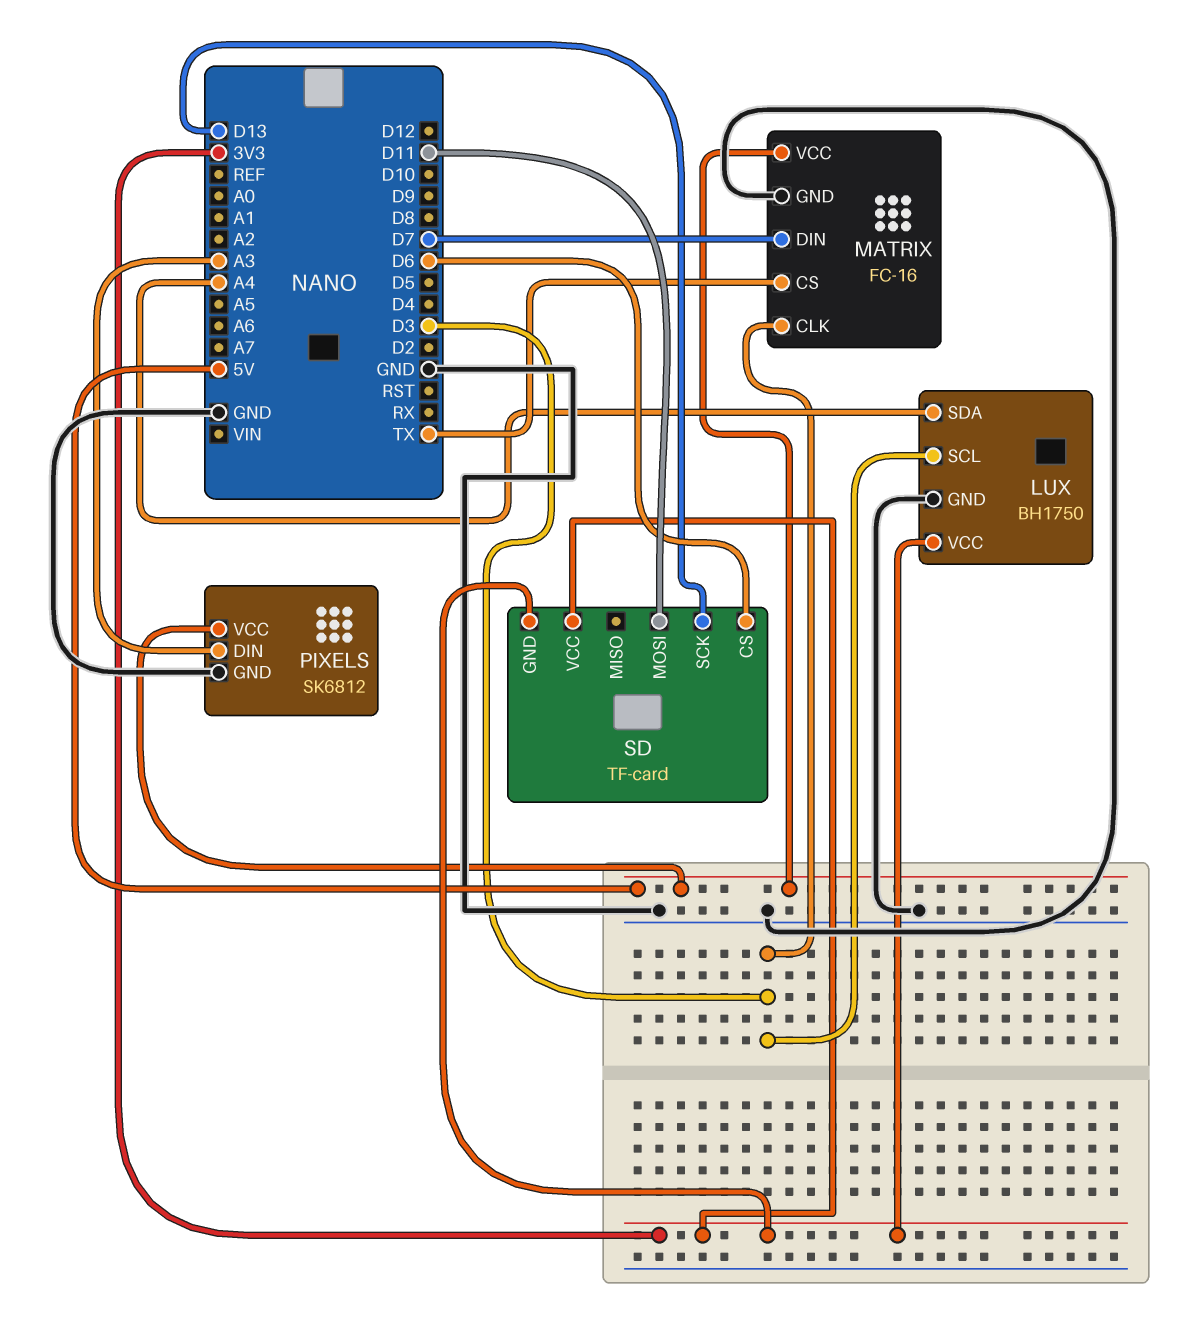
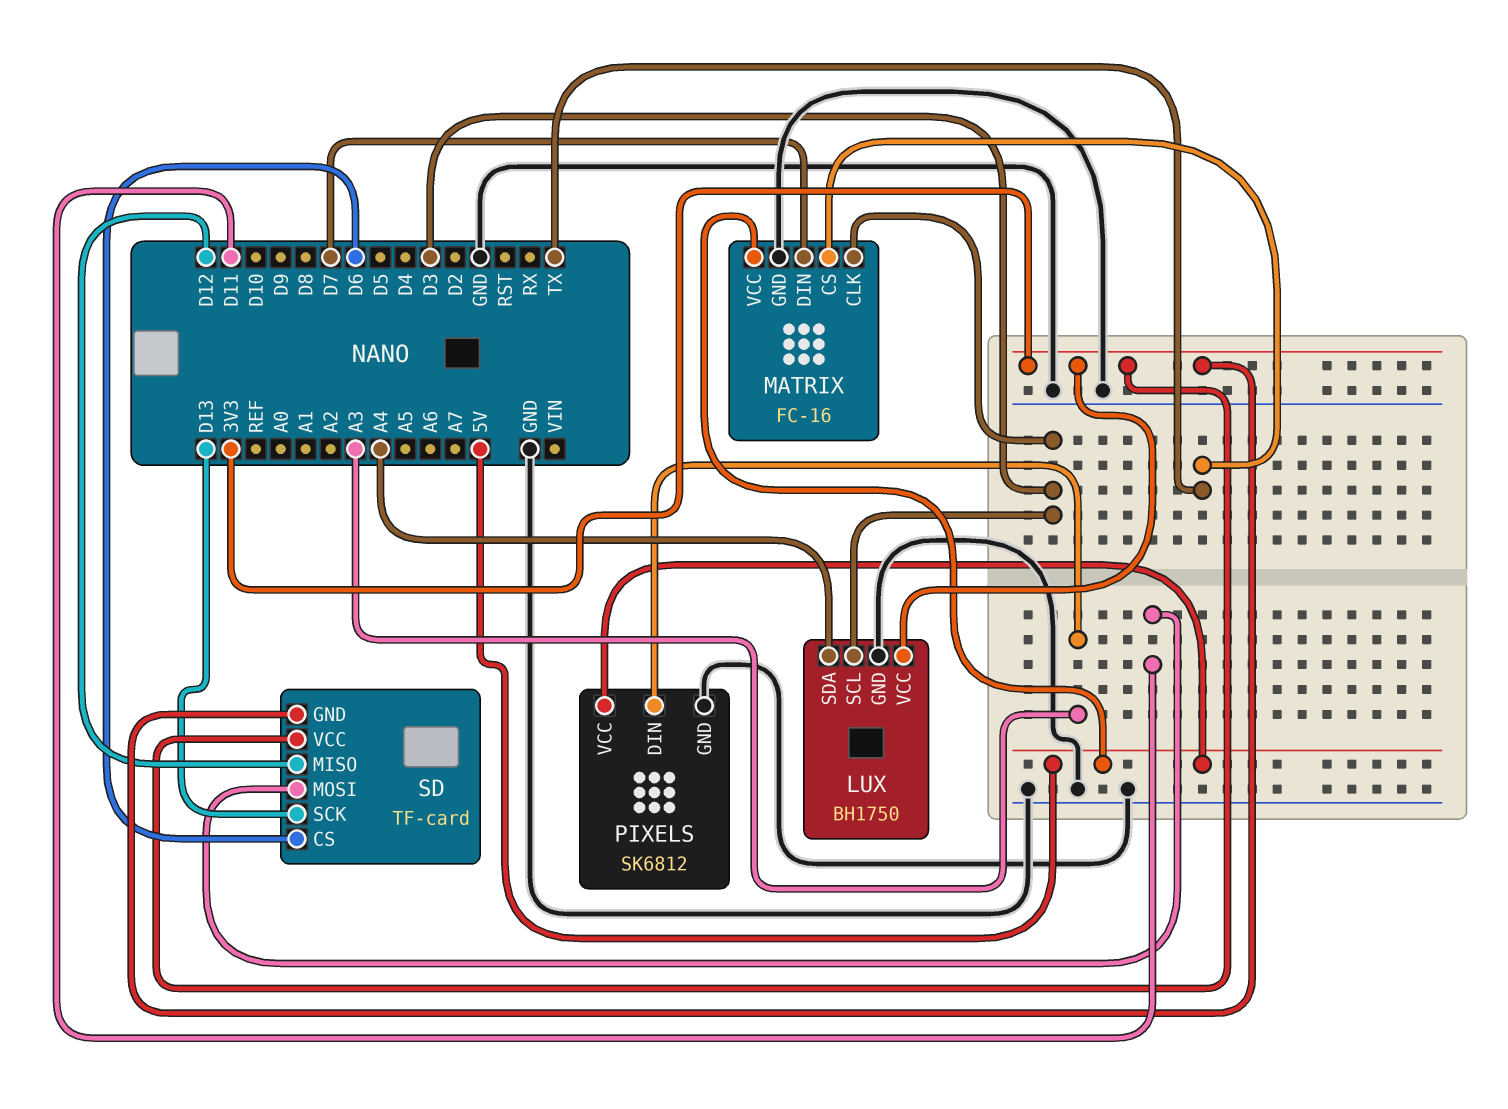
SD pin MISO: none -> D12

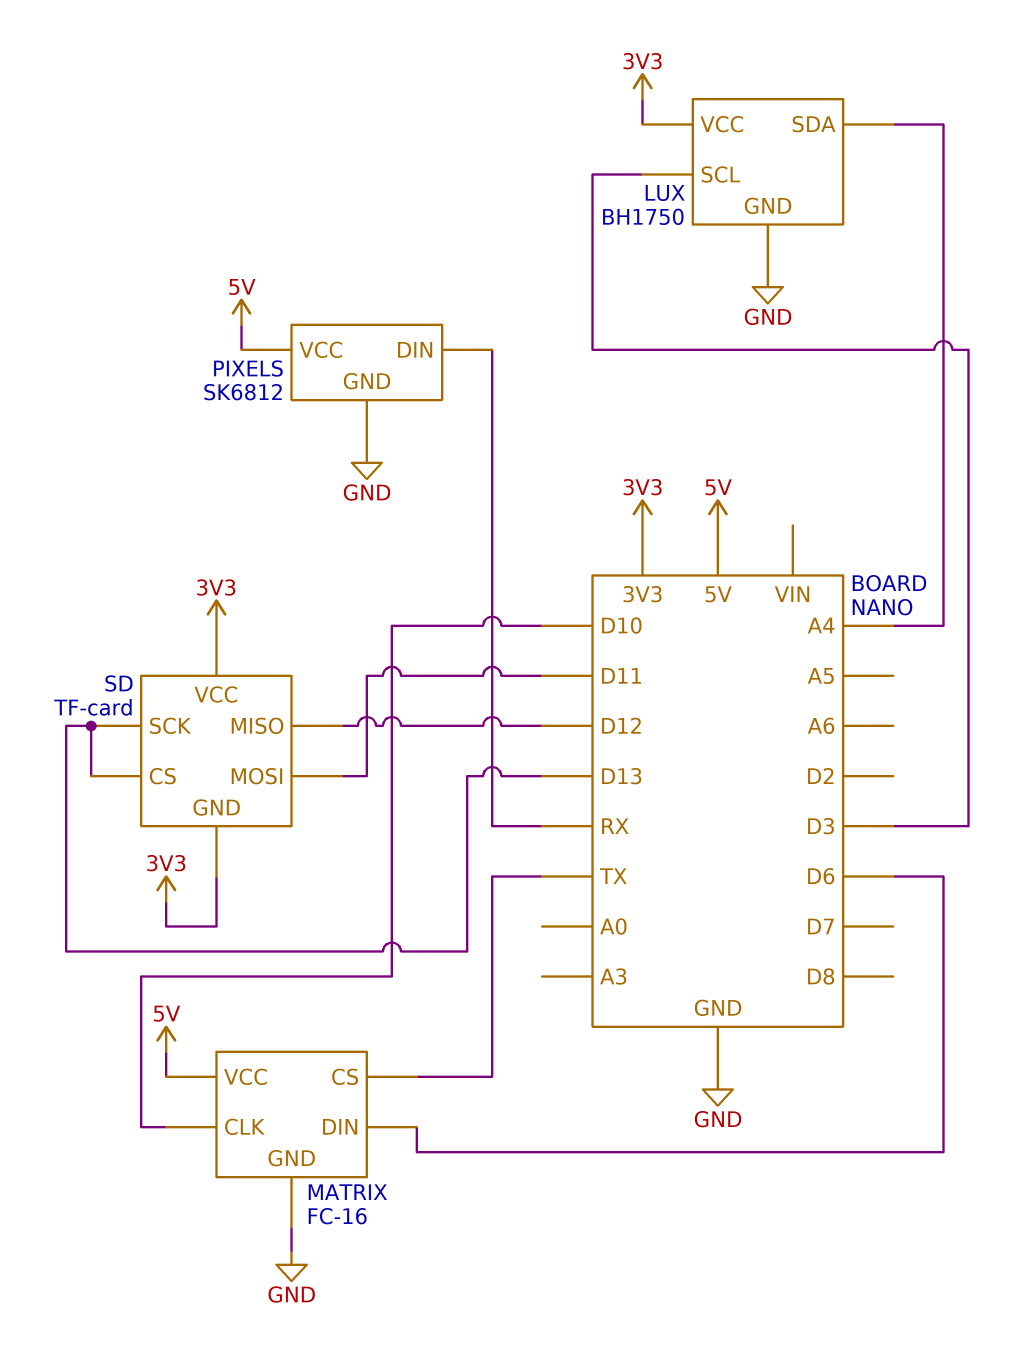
MATRIX pin CLK: D3 -> D10
MATRIX pin DIN: D7 -> D6
PIXELS pin DIN: A3 -> RX
SD pin CS: D6 -> D13

